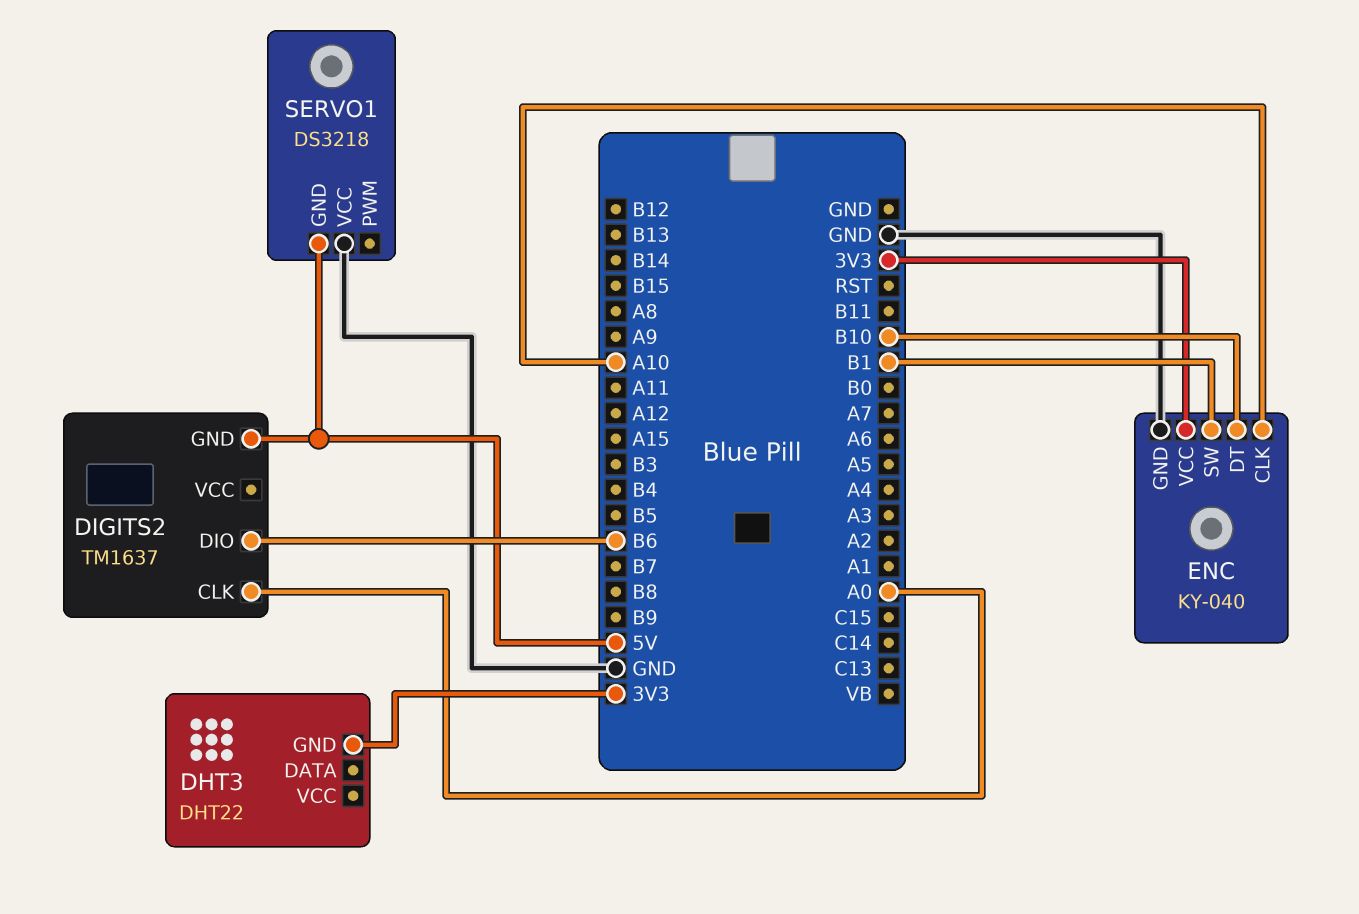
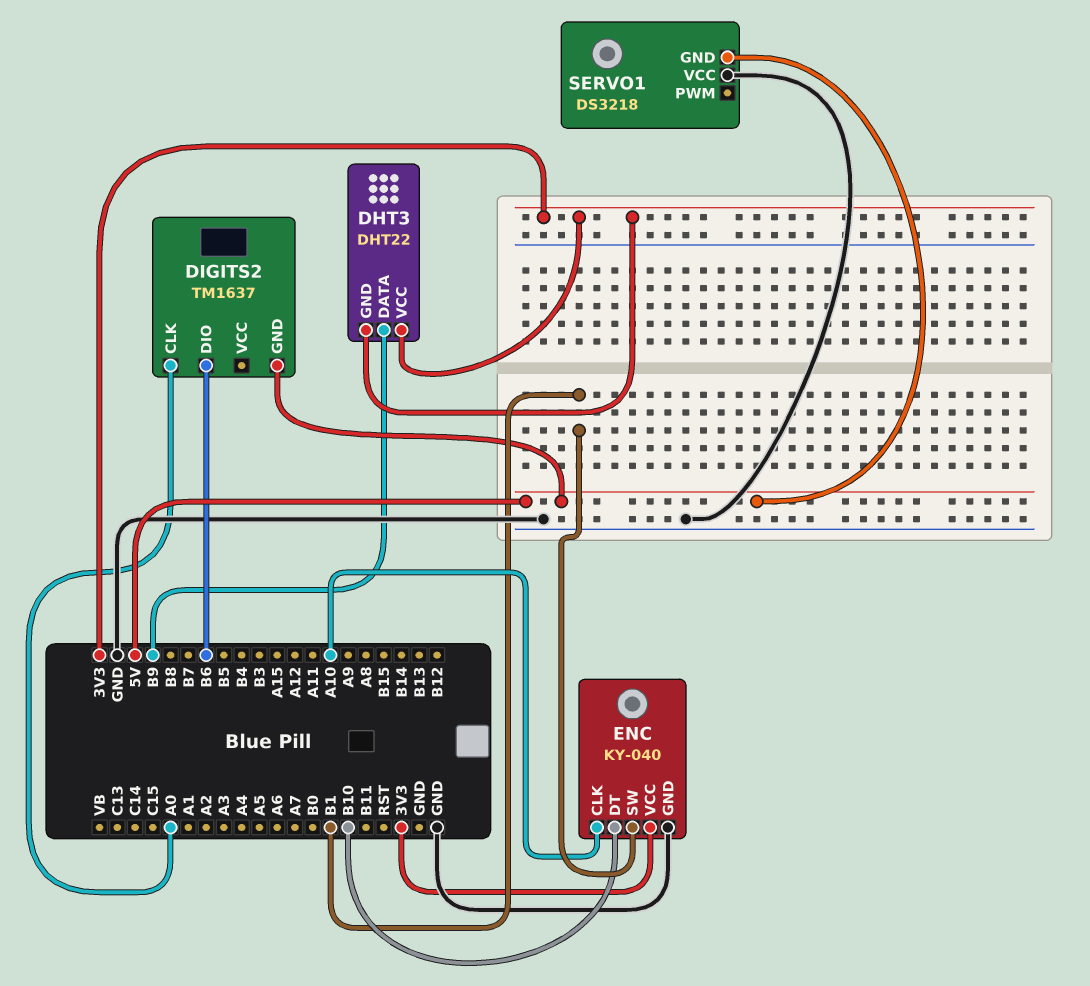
DHT3 pin DATA: none -> B9
DHT3 pin VCC: none -> 3V3

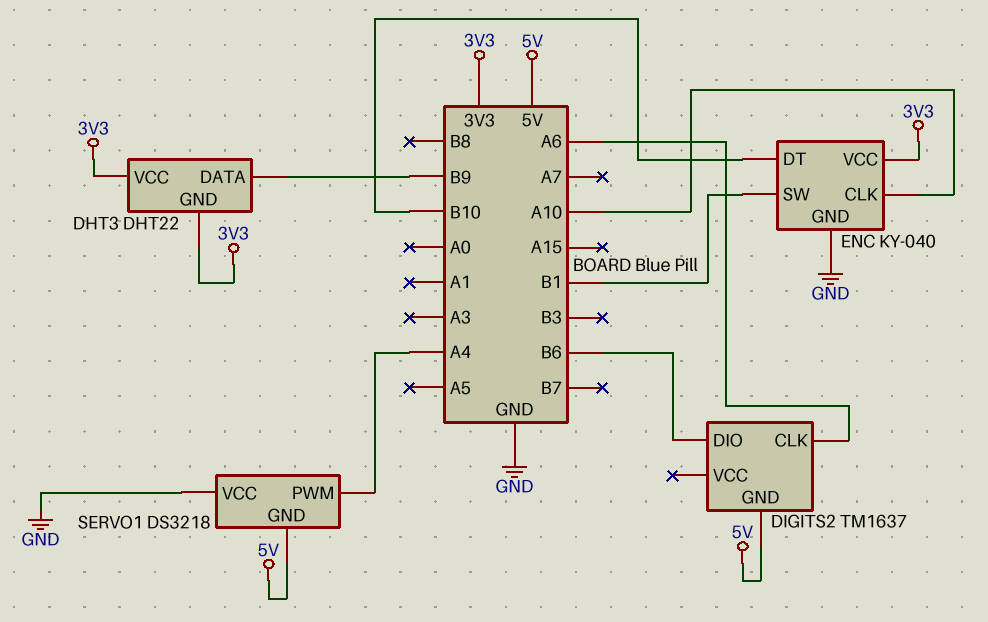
DIGITS2 pin CLK: A0 -> A6
SERVO1 pin PWM: none -> A4

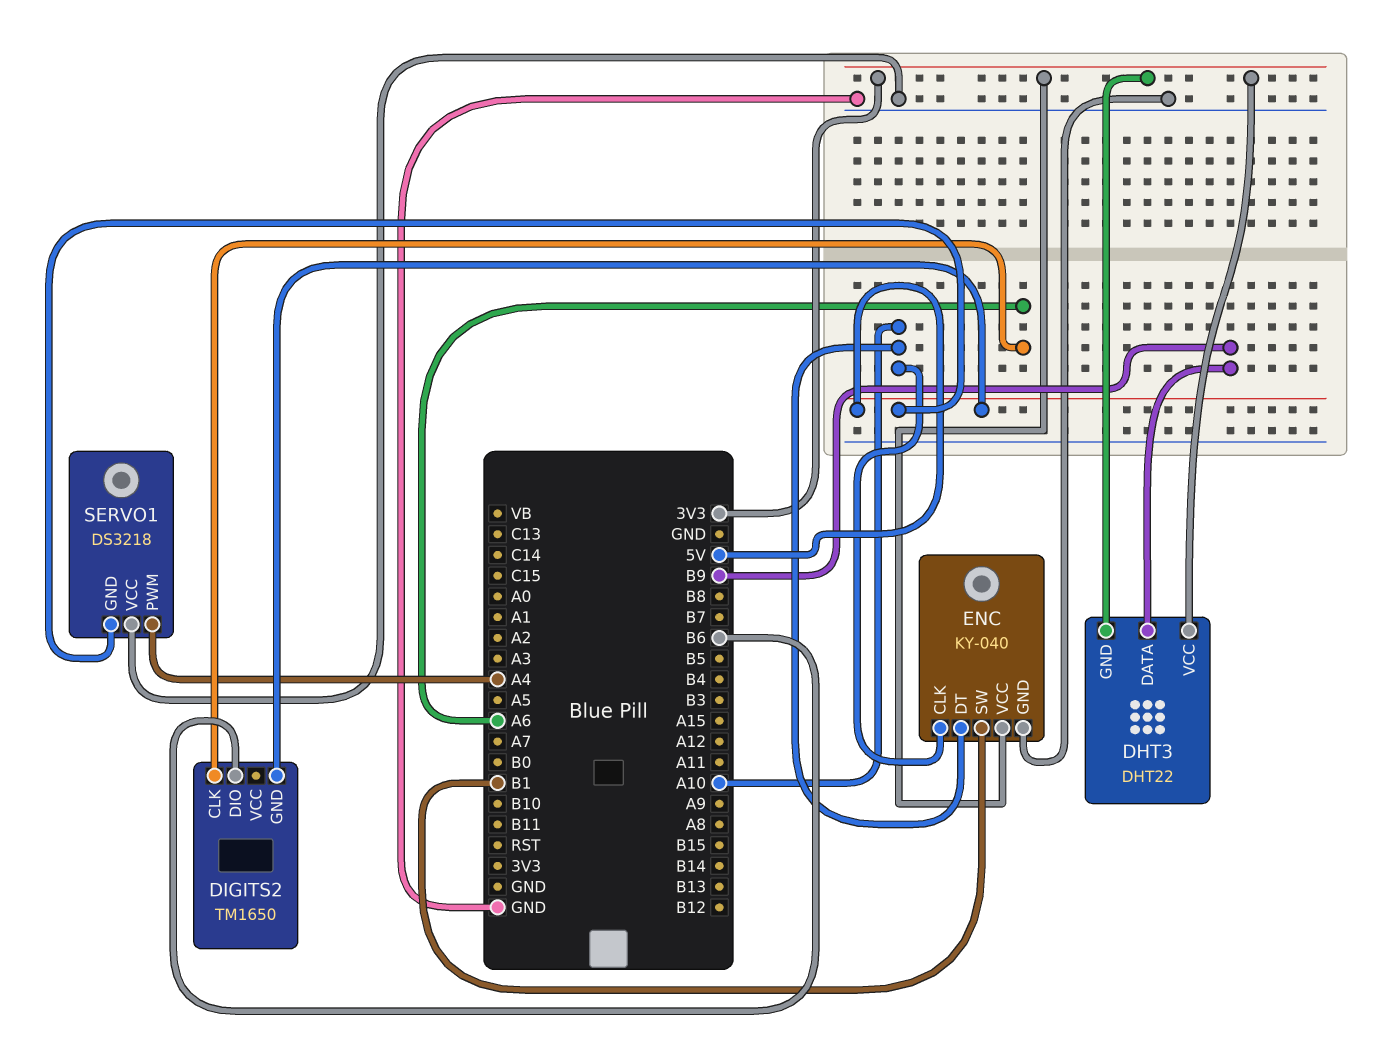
DIGITS2: TM1637 -> TM1650
ENC pin DT: B10 -> A10

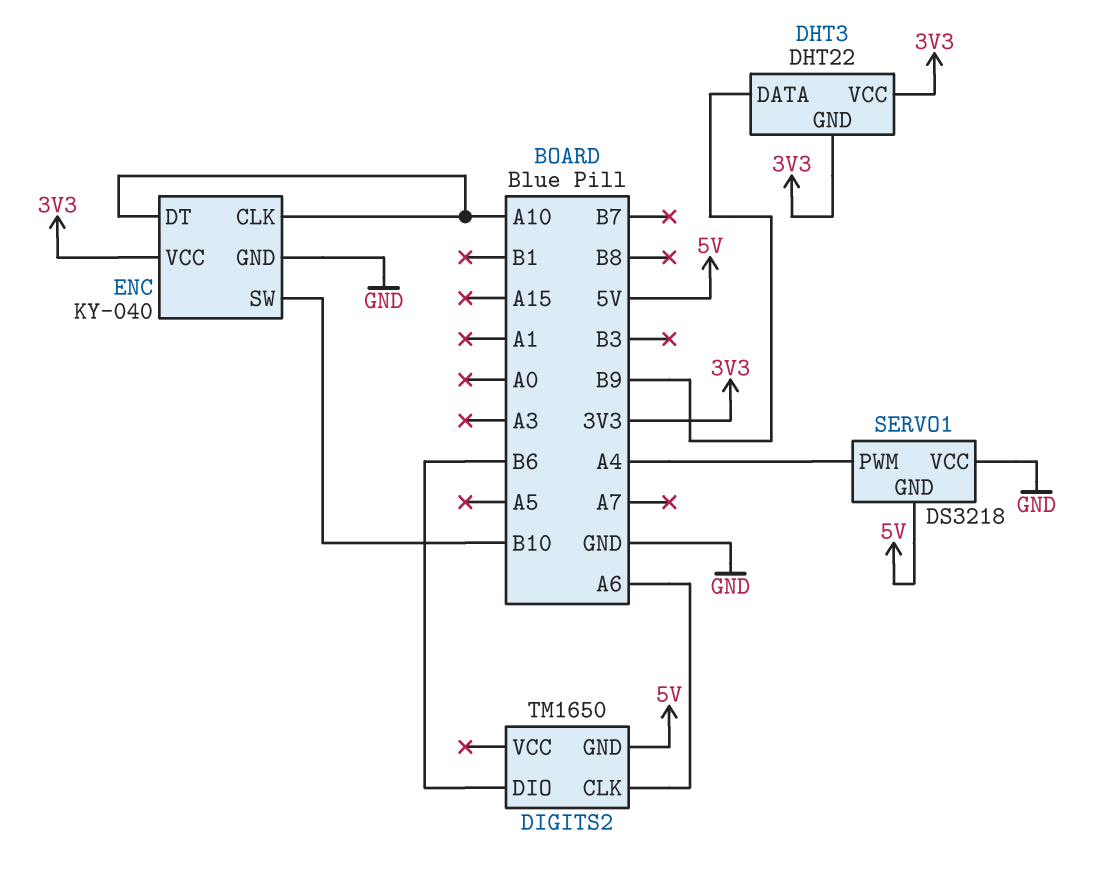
ENC pin SW: B1 -> B10

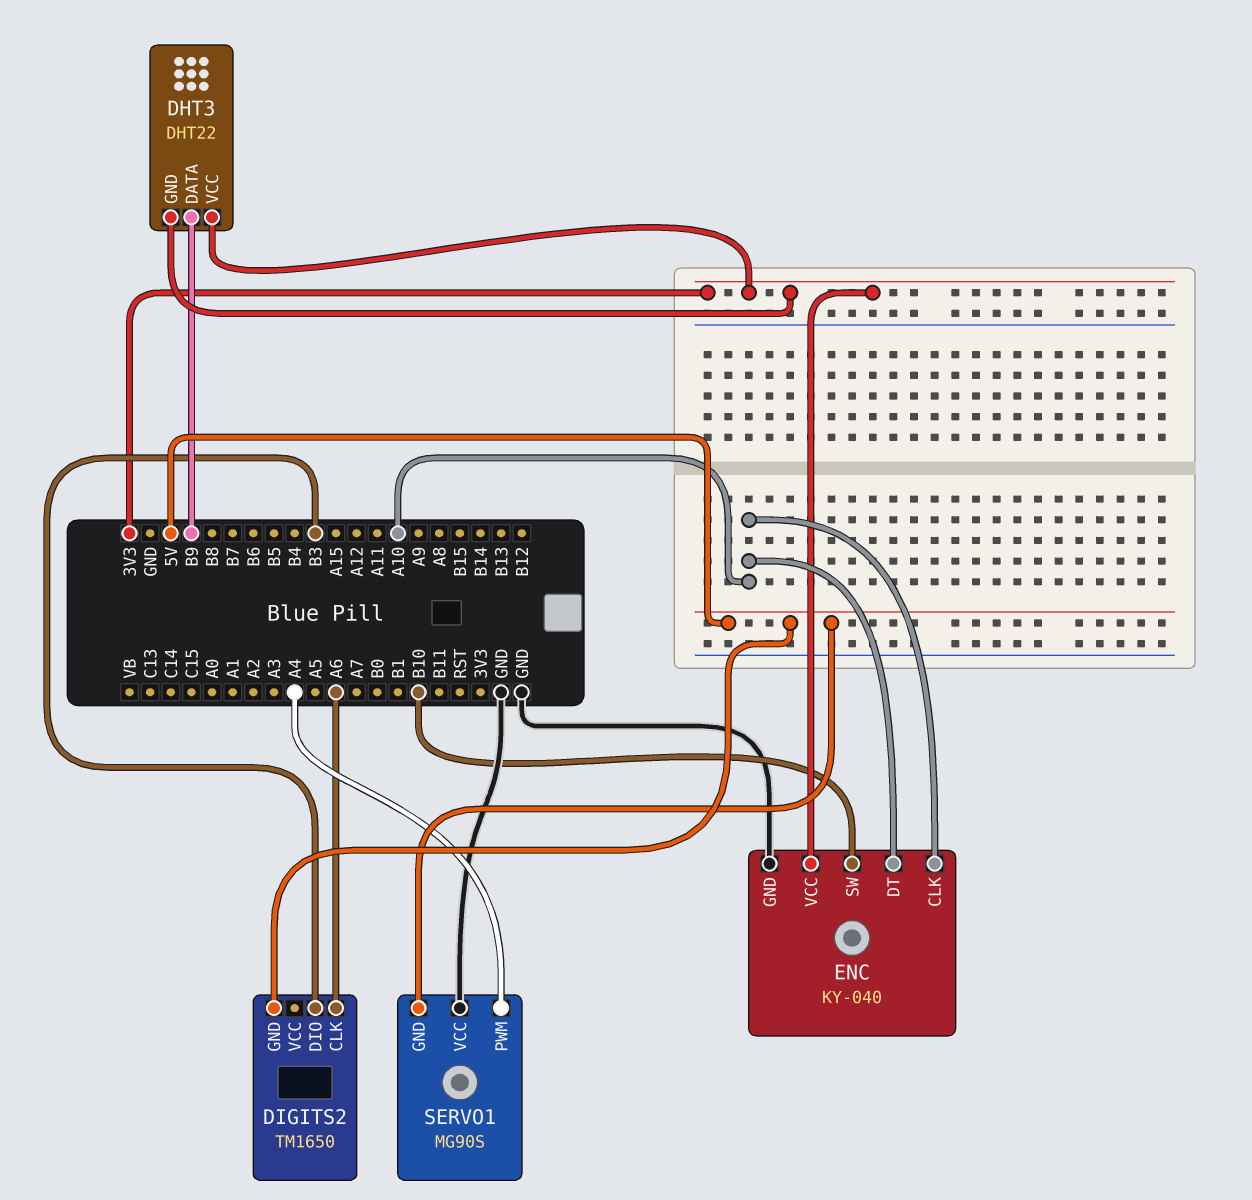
DIGITS2 pin DIO: B6 -> B3
SERVO1: DS3218 -> MG90S

